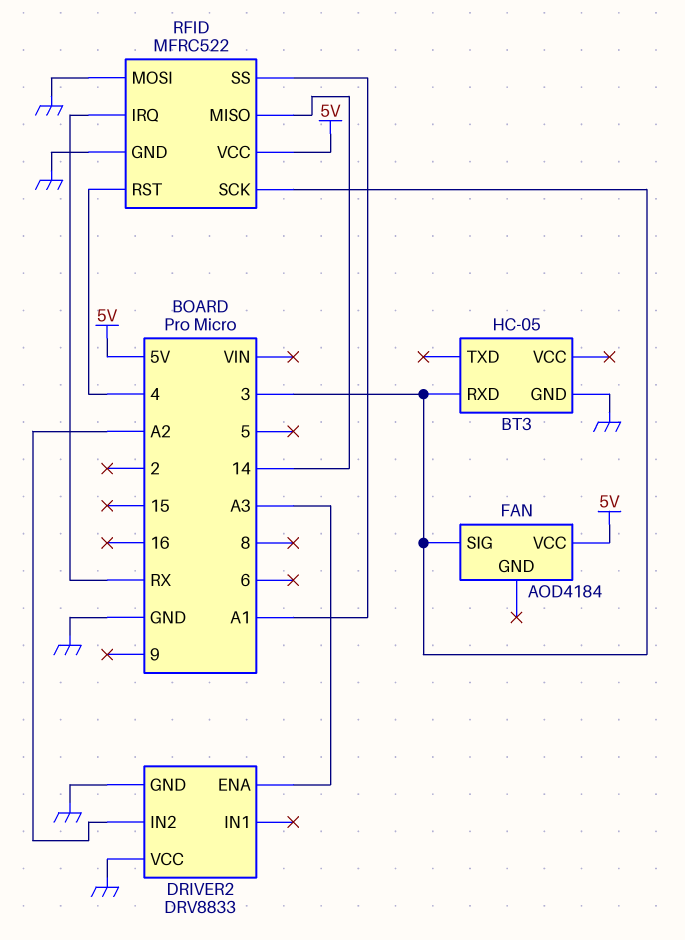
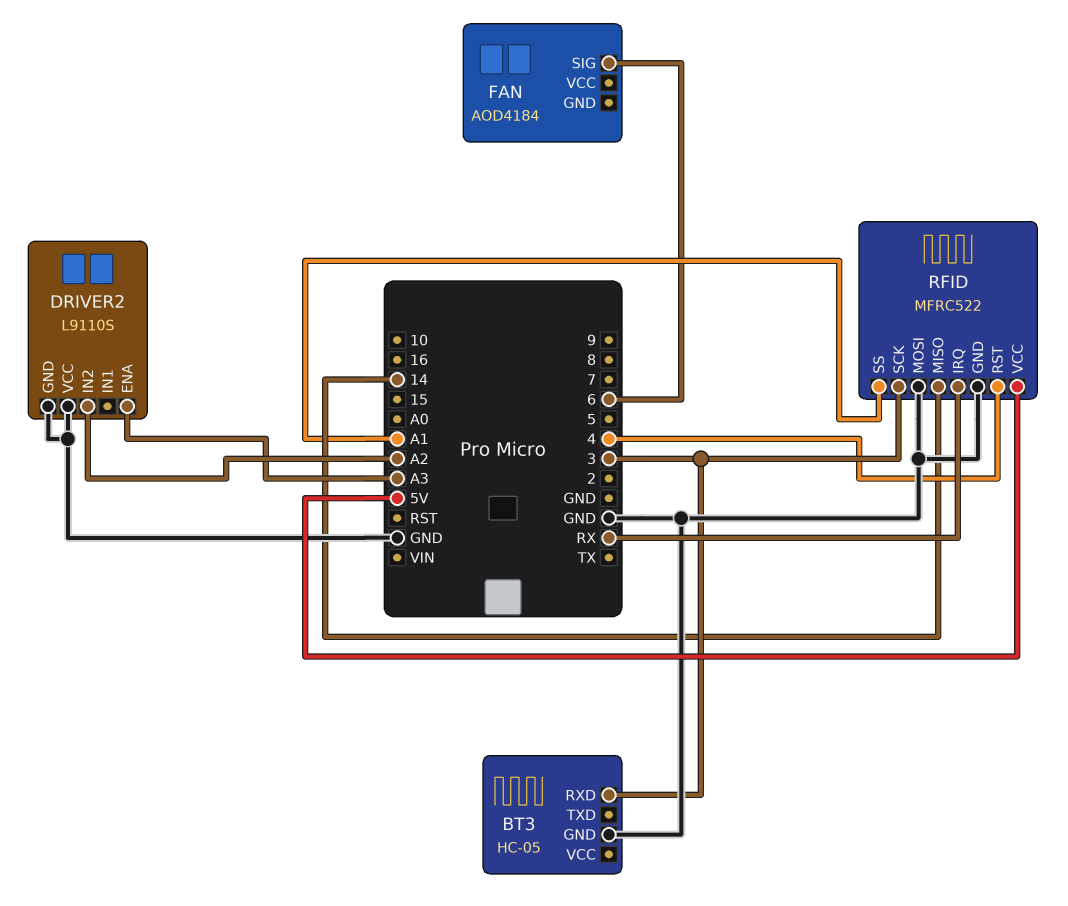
DRIVER2: DRV8833 -> L9110S
FAN pin SIG: 3 -> 6
FAN pin VCC: 5V -> none

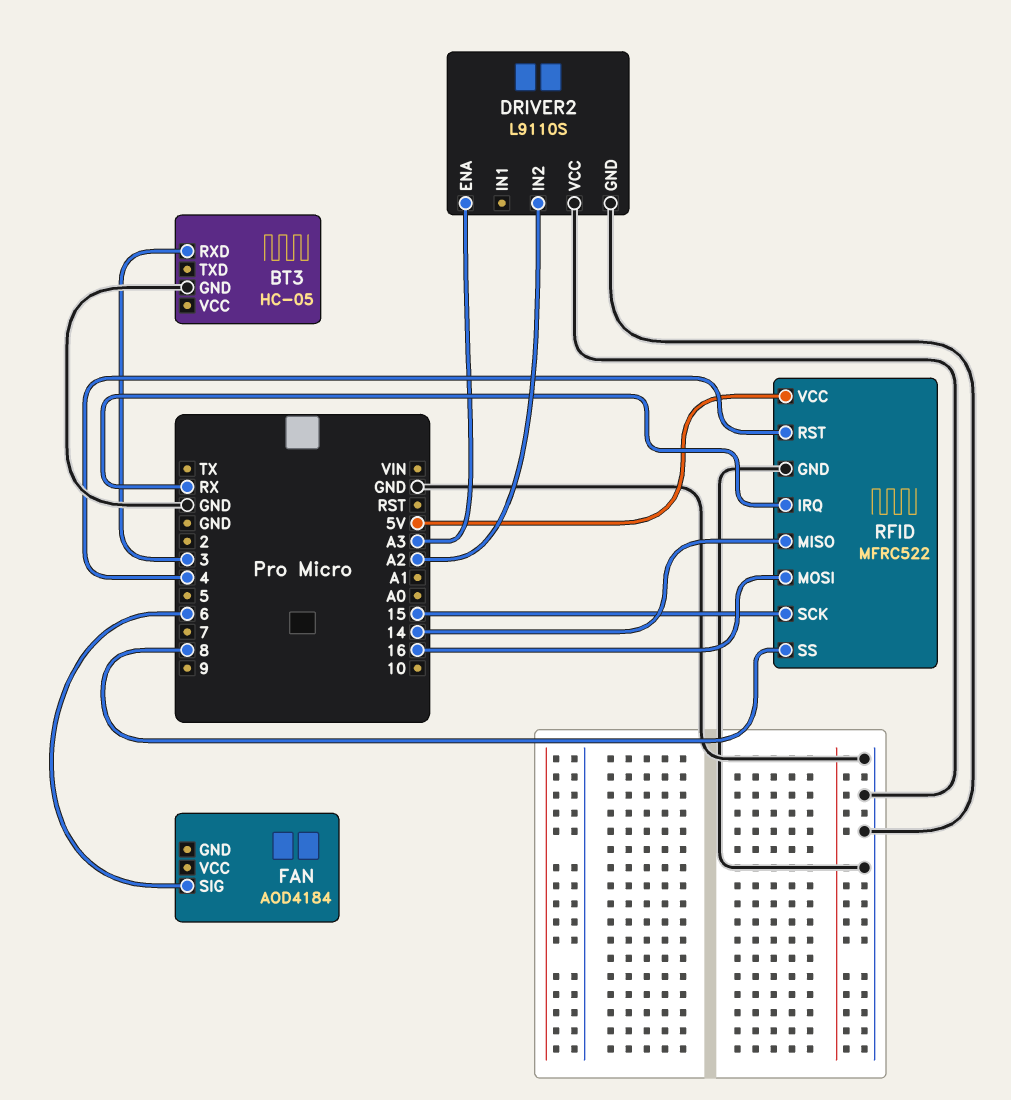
RFID pin MOSI: GND -> 16
RFID pin SCK: 3 -> 15
RFID pin SS: A1 -> 8

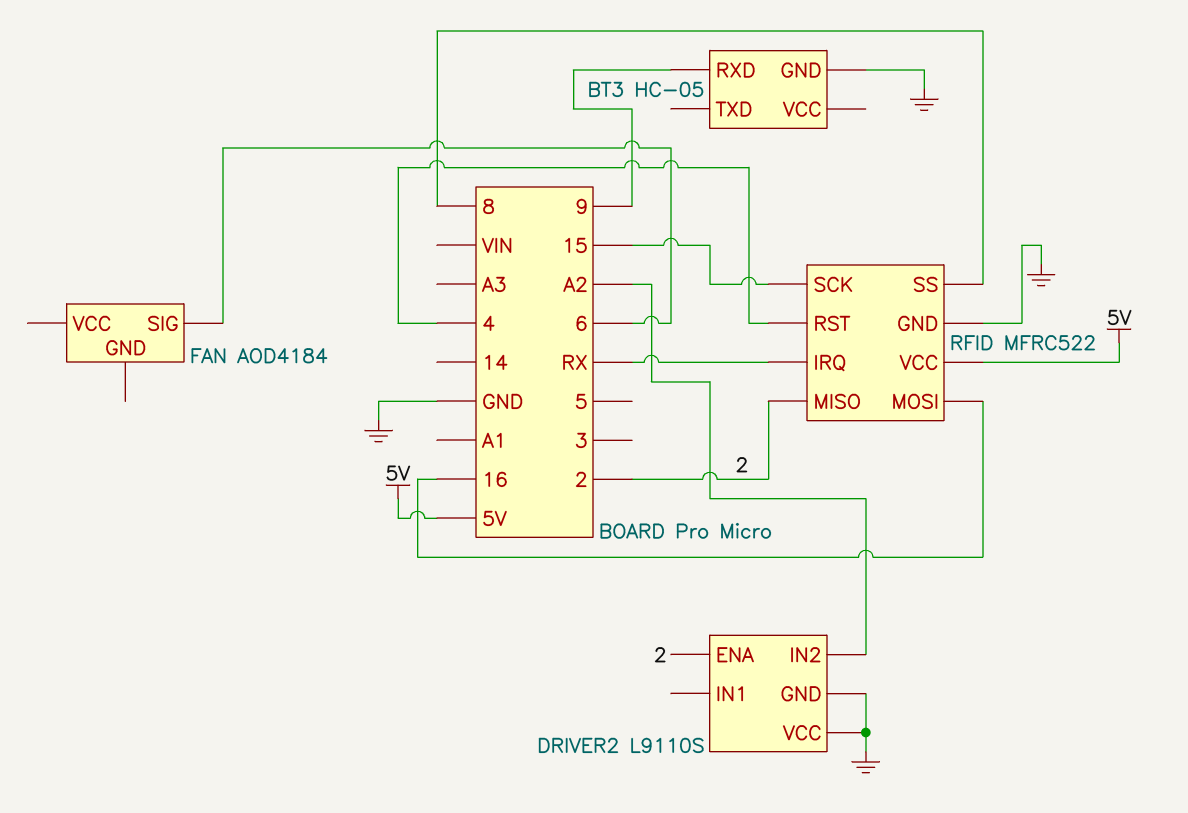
BT3 pin RXD: 3 -> 9
DRIVER2 pin ENA: A3 -> 2
RFID pin MISO: 14 -> 2

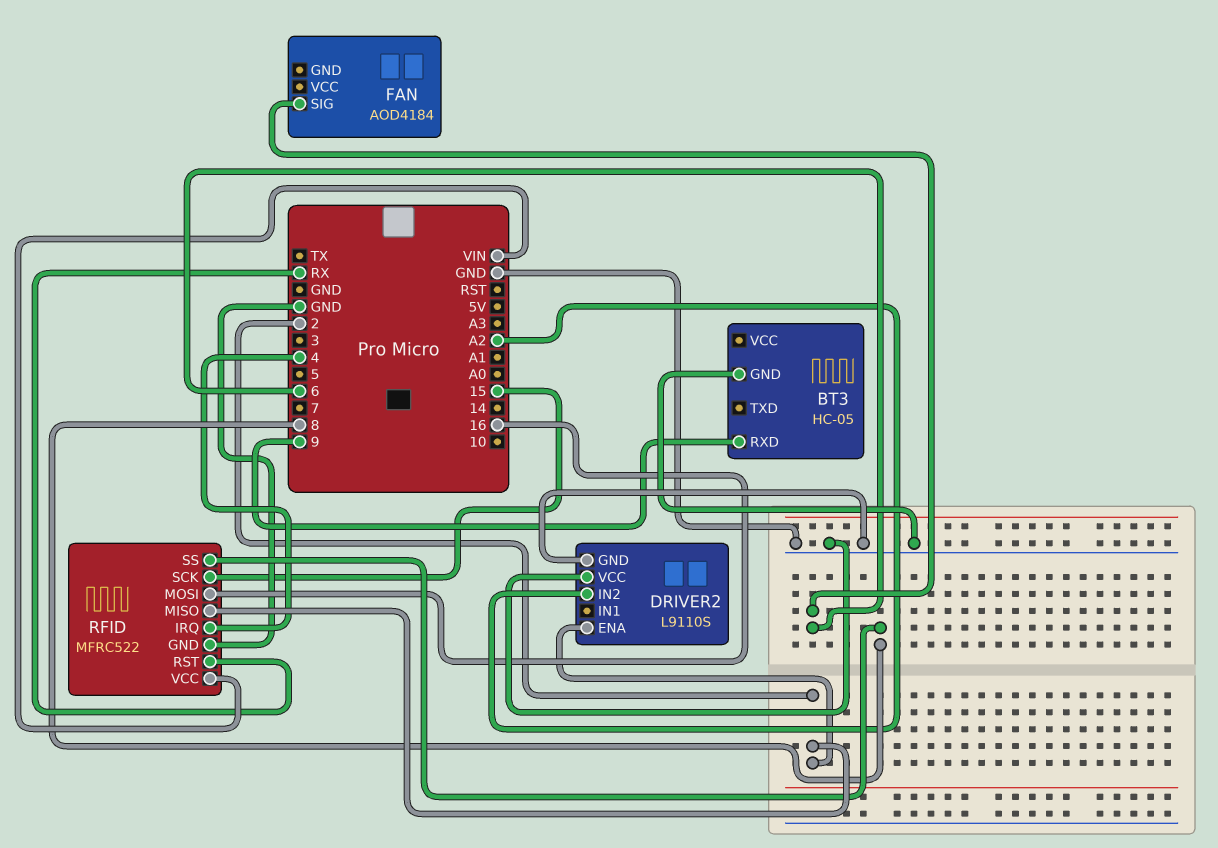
RFID pin IRQ: RX -> 4
RFID pin RST: 4 -> RX
RFID pin VCC: 5V -> VIN

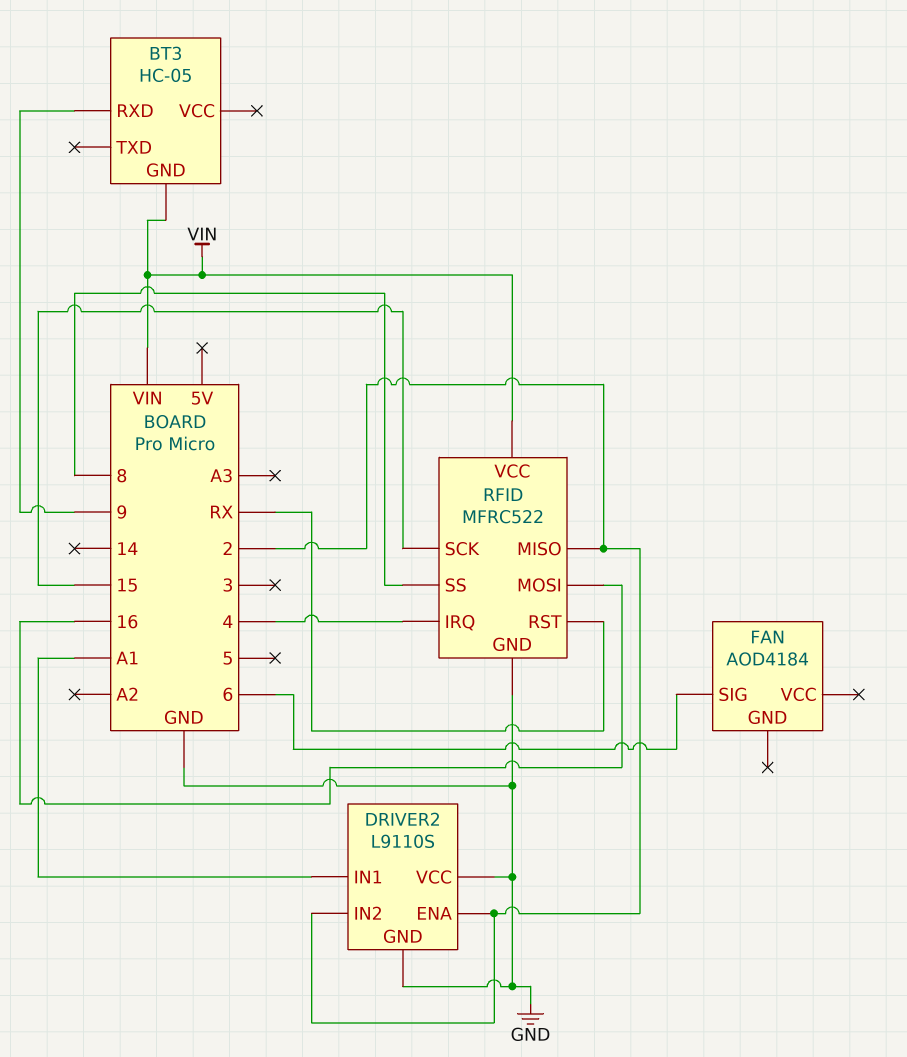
BT3 pin GND: GND -> VIN
DRIVER2 pin IN1: none -> A1
DRIVER2 pin IN2: A2 -> 2

